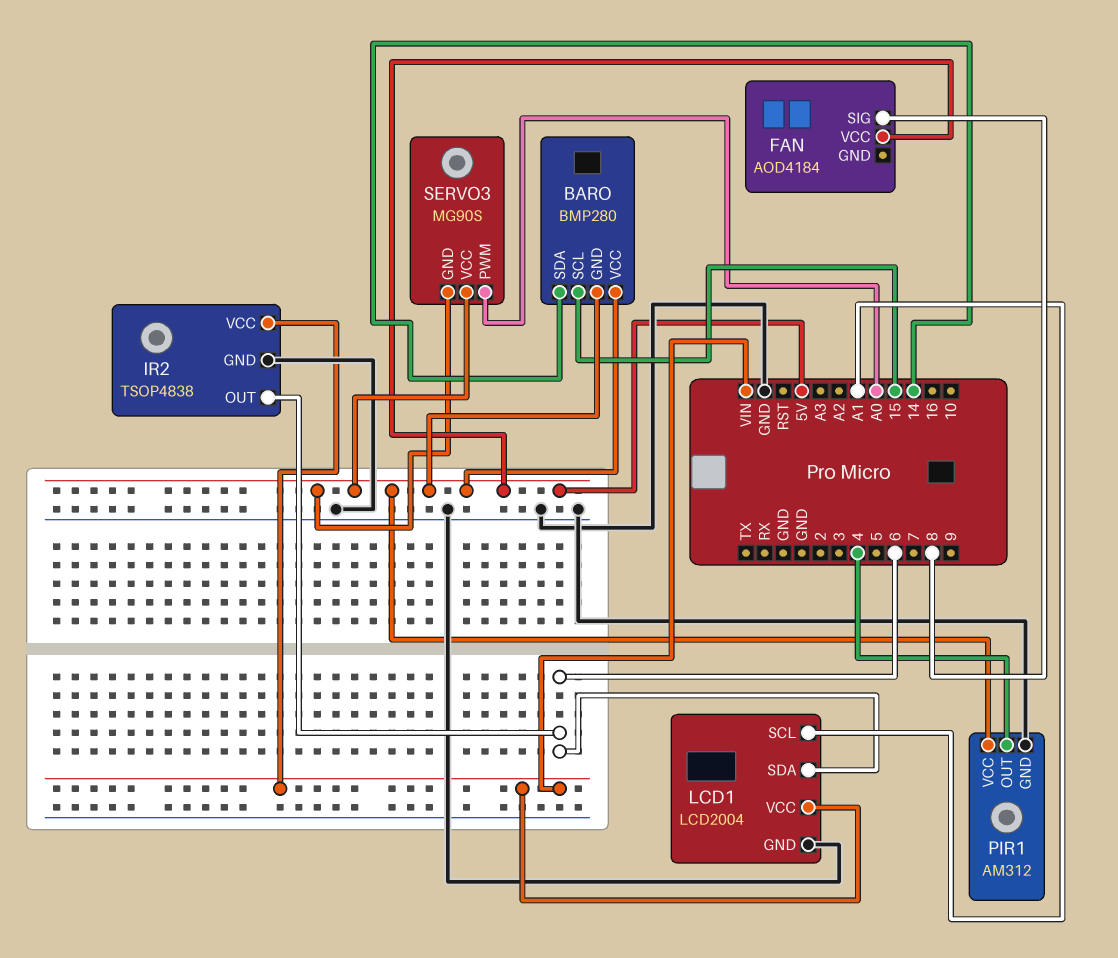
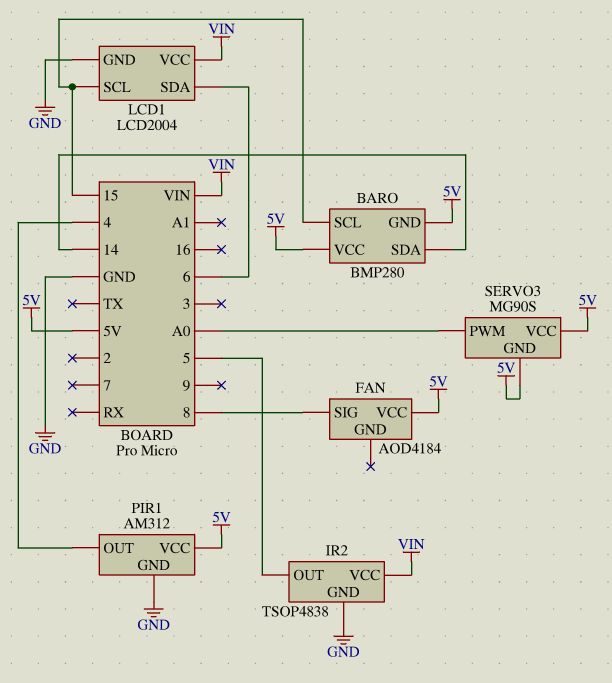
IR2 pin OUT: 6 -> 5
LCD1 pin SCL: A1 -> 15

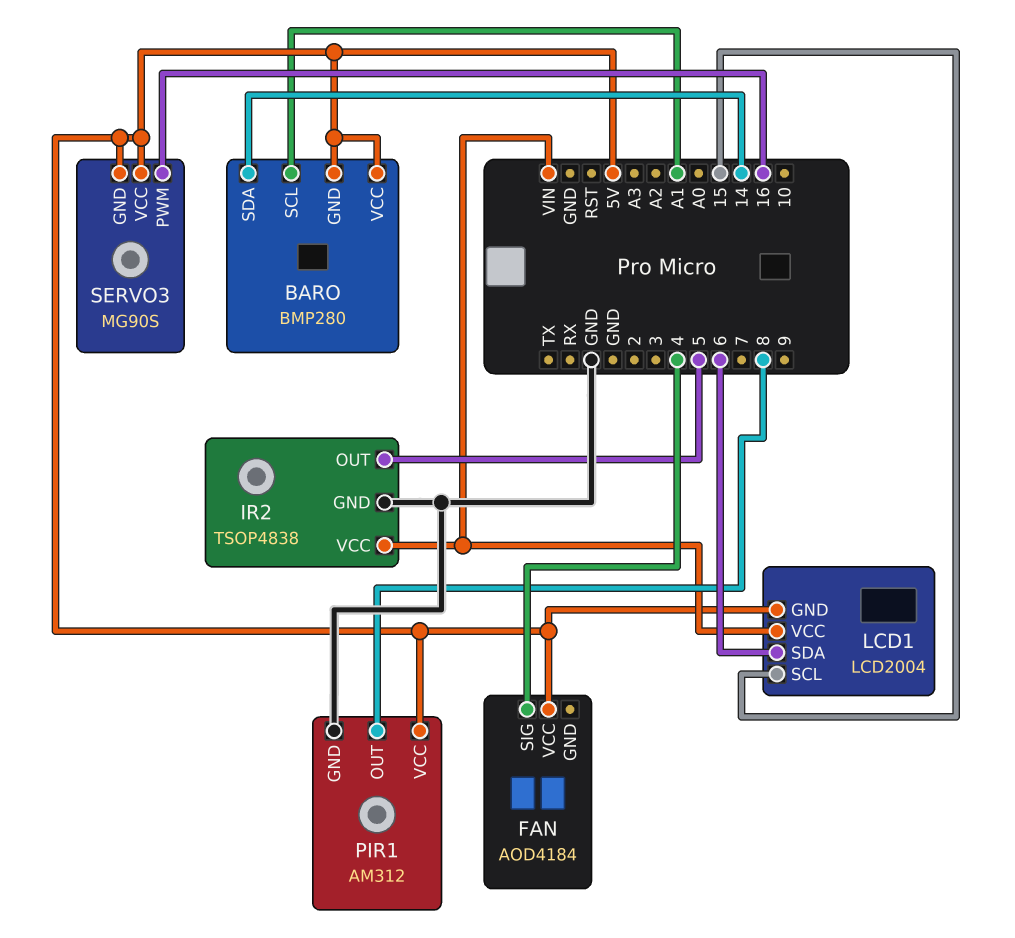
BARO pin SCL: 15 -> A1
FAN pin SIG: 8 -> 4
LCD1 pin GND: GND -> 5V
PIR1 pin OUT: 4 -> 8
SERVO3 pin PWM: A0 -> 16

